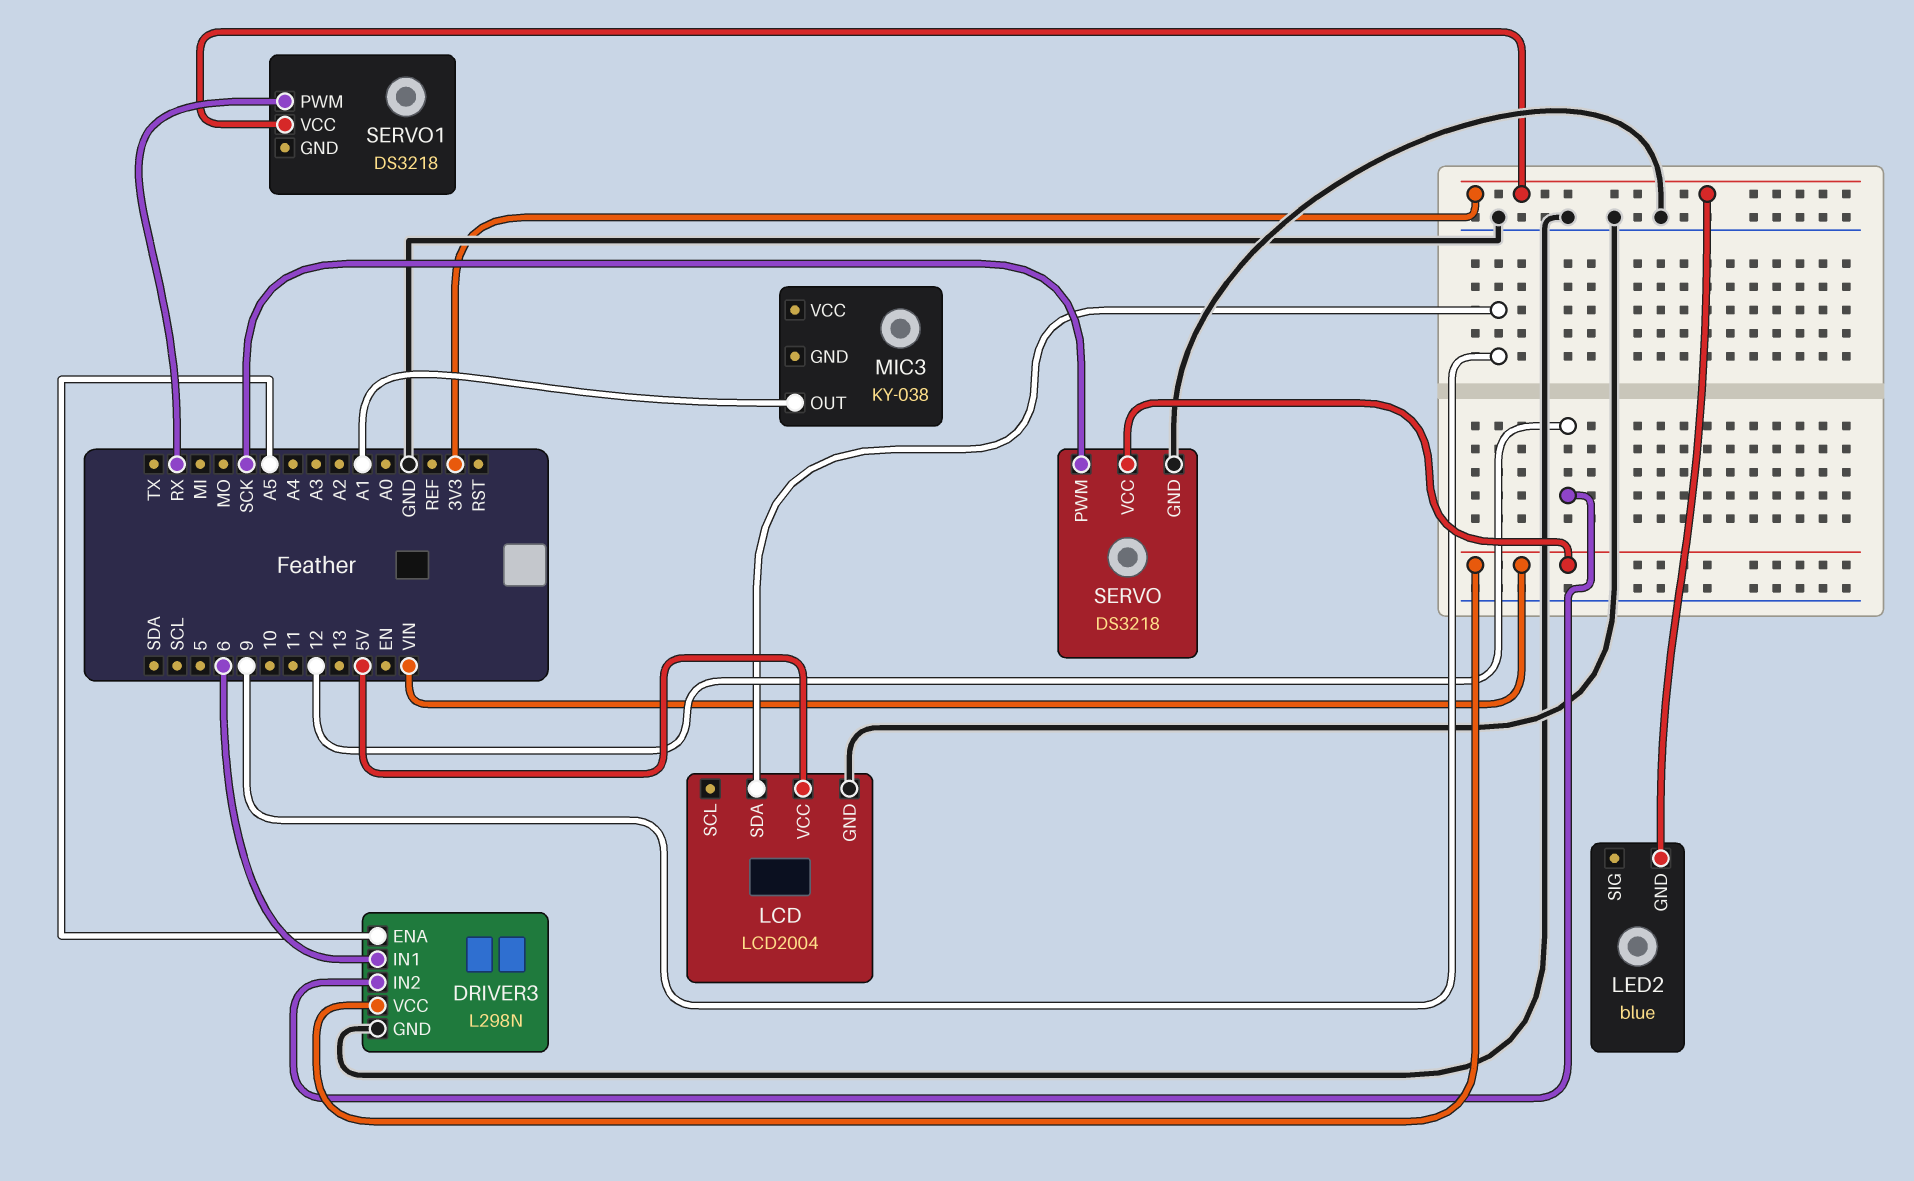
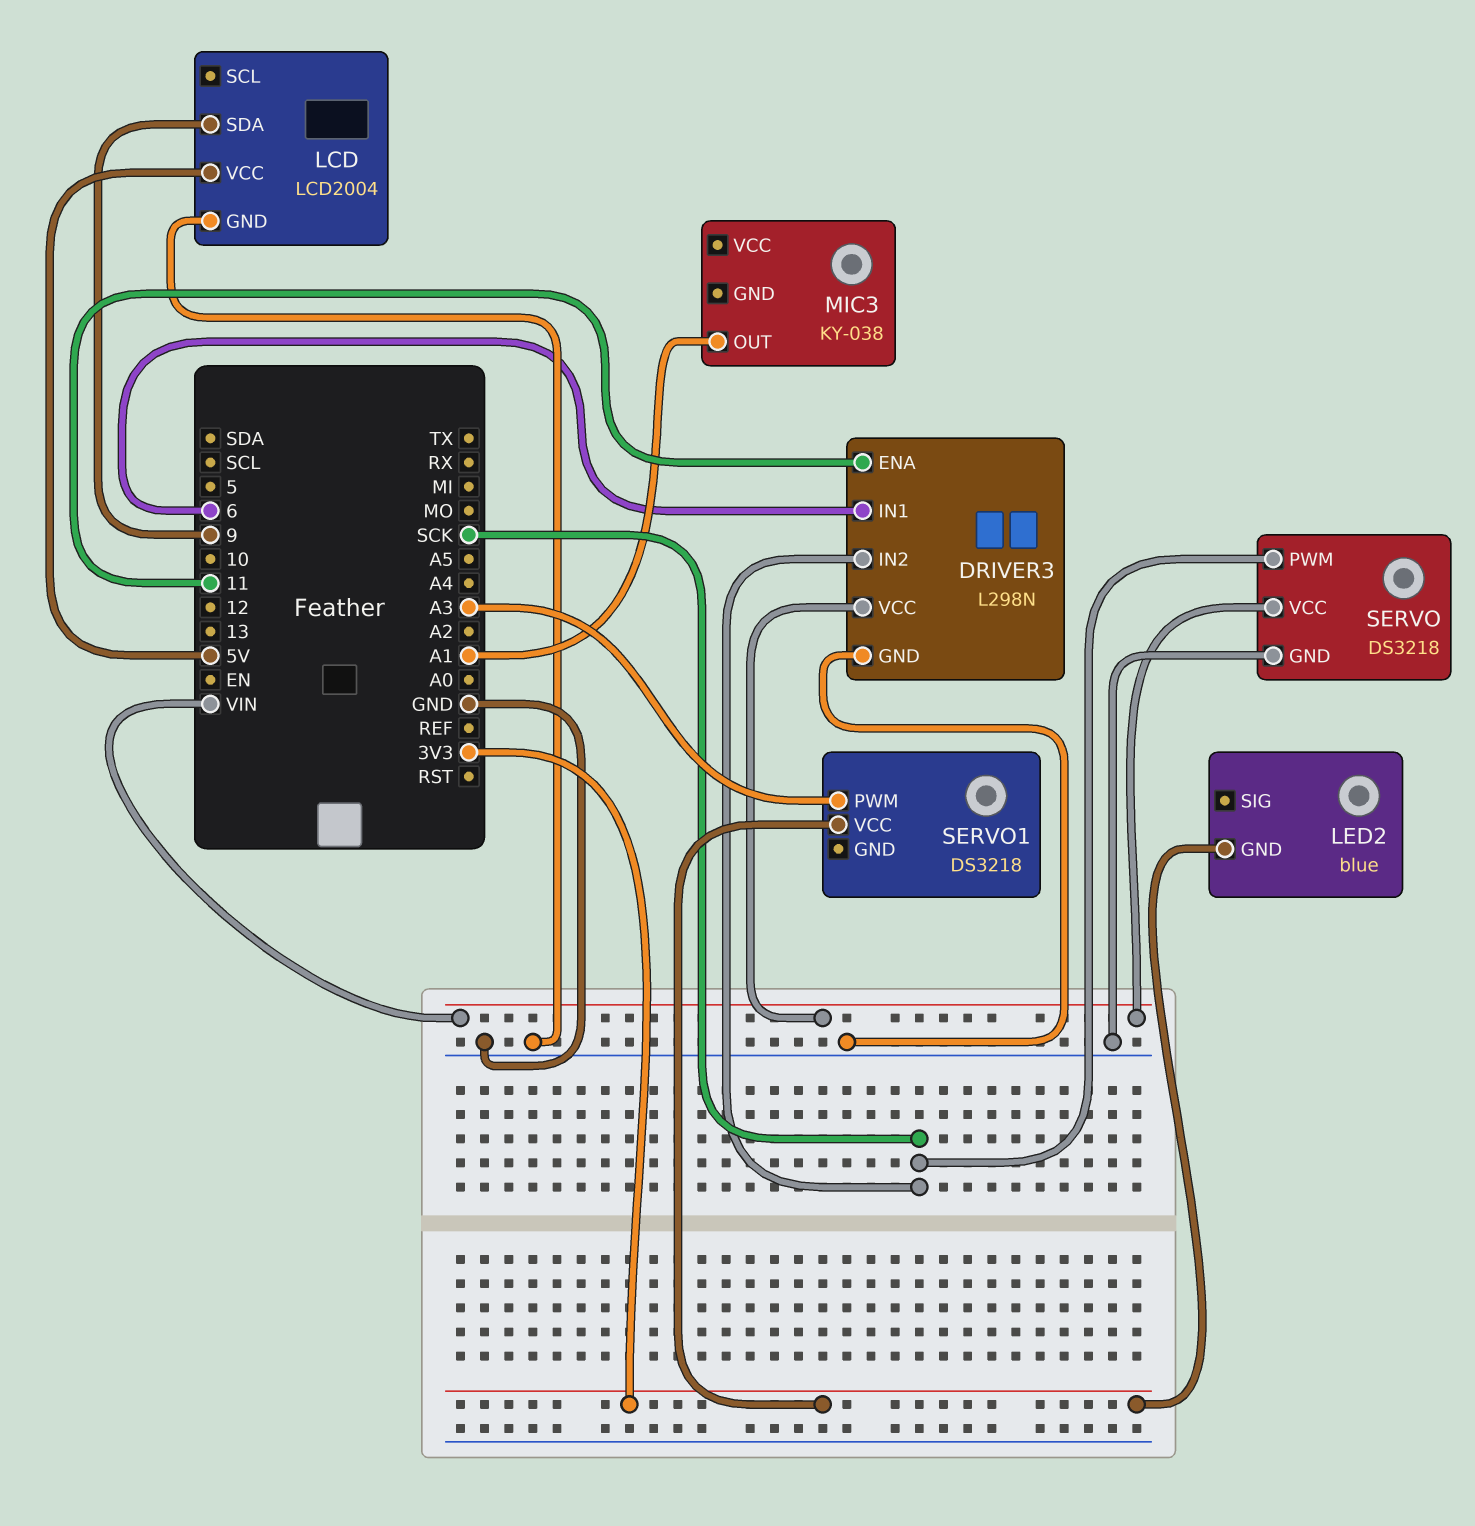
DRIVER3 pin ENA: A5 -> 11
DRIVER3 pin IN2: 12 -> SCK
SERVO1 pin PWM: RX -> A3

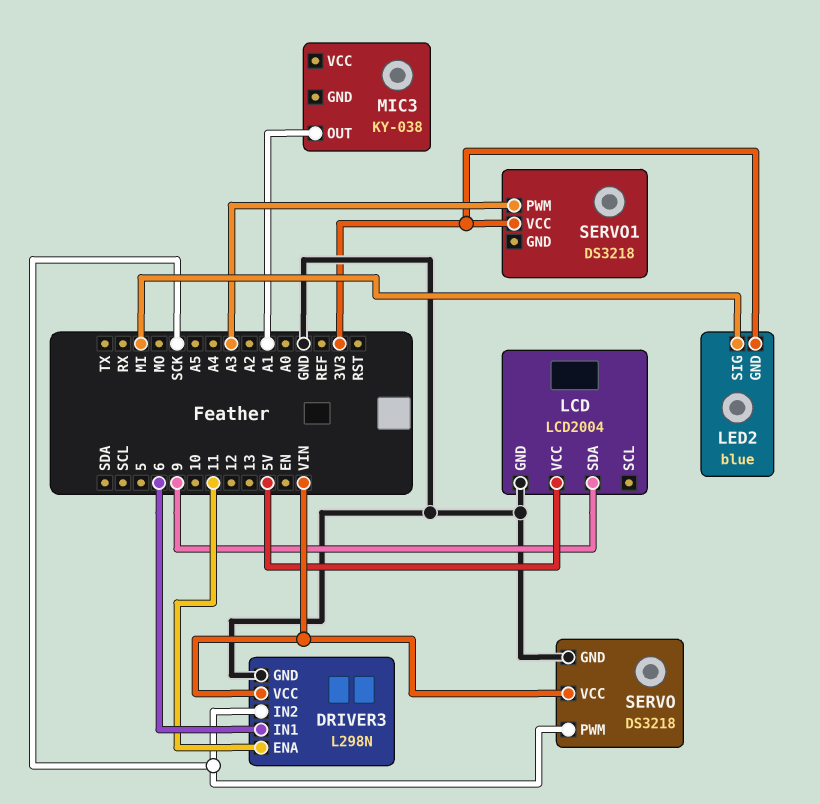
LED2 pin SIG: none -> MI

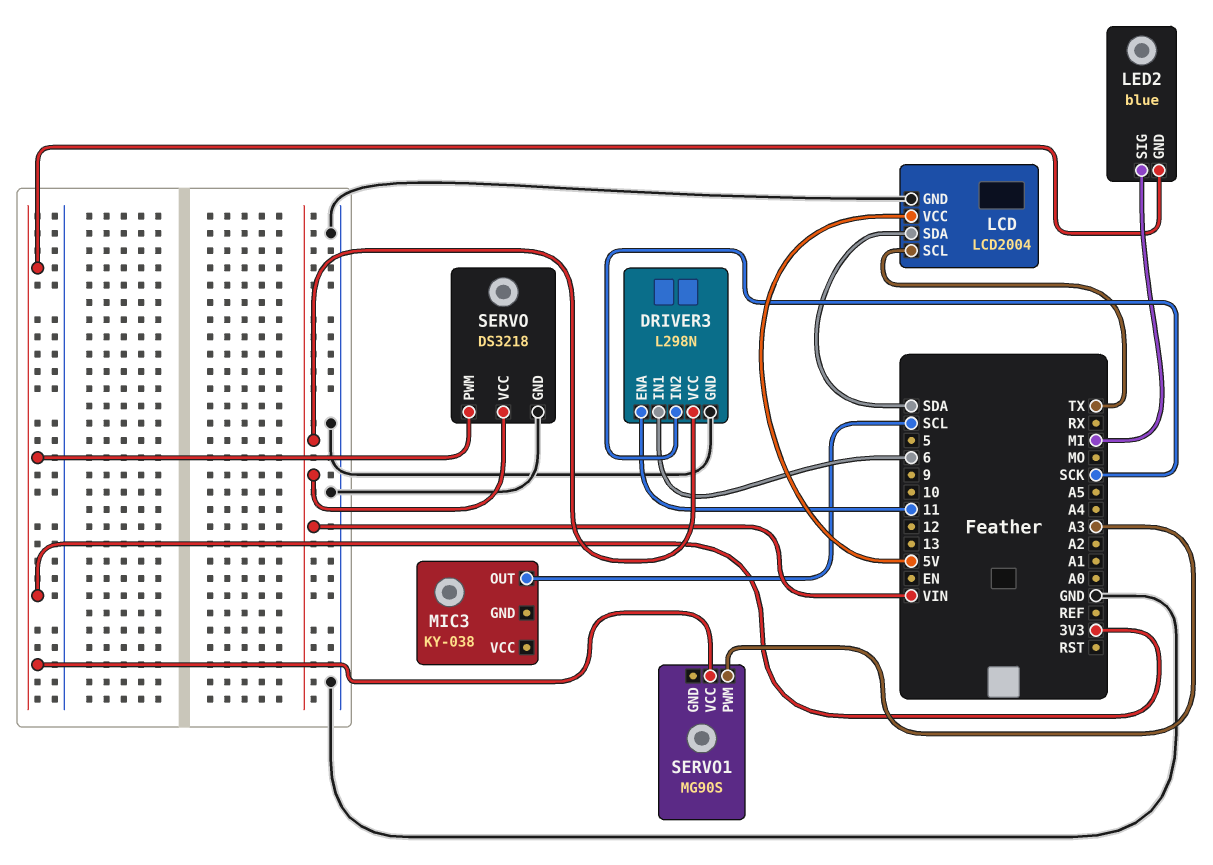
LCD pin SCL: none -> TX
LCD pin SDA: 9 -> SDA
MIC3 pin OUT: A1 -> SCL
SERVO pin PWM: SCK -> 3V3
SERVO1: DS3218 -> MG90S

